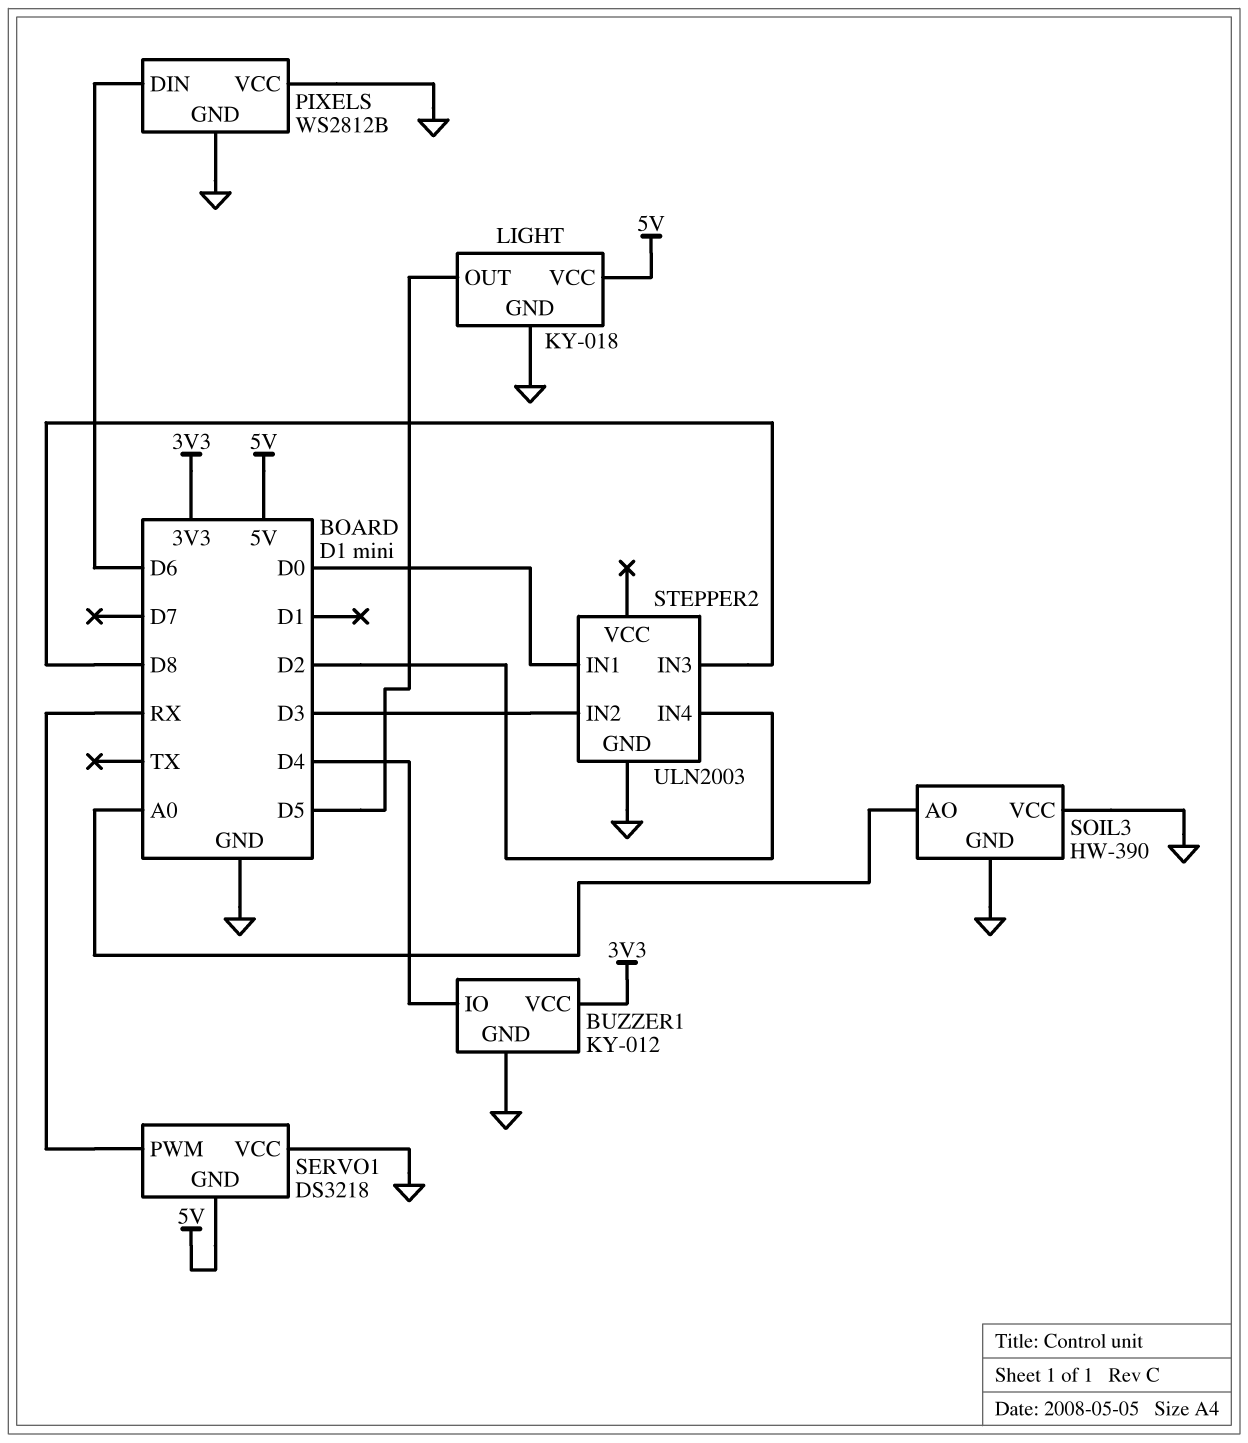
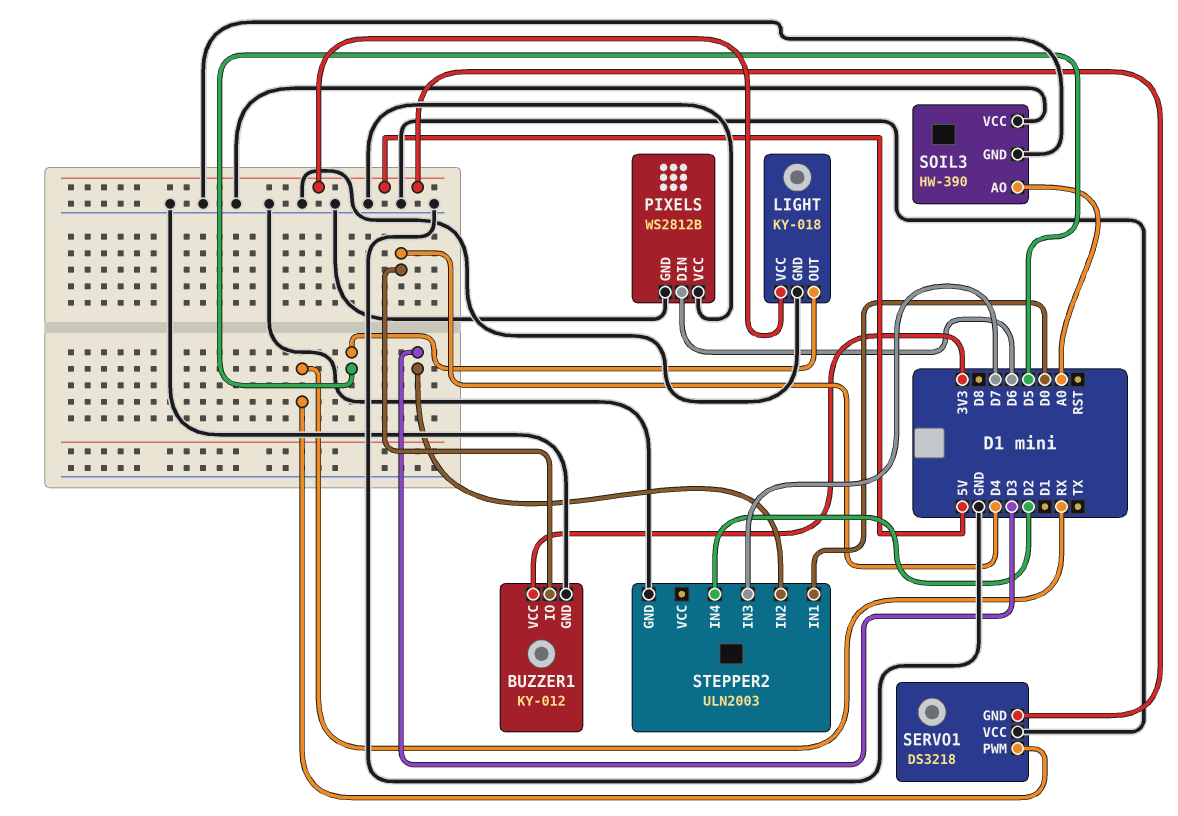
STEPPER2 pin IN3: D8 -> D7

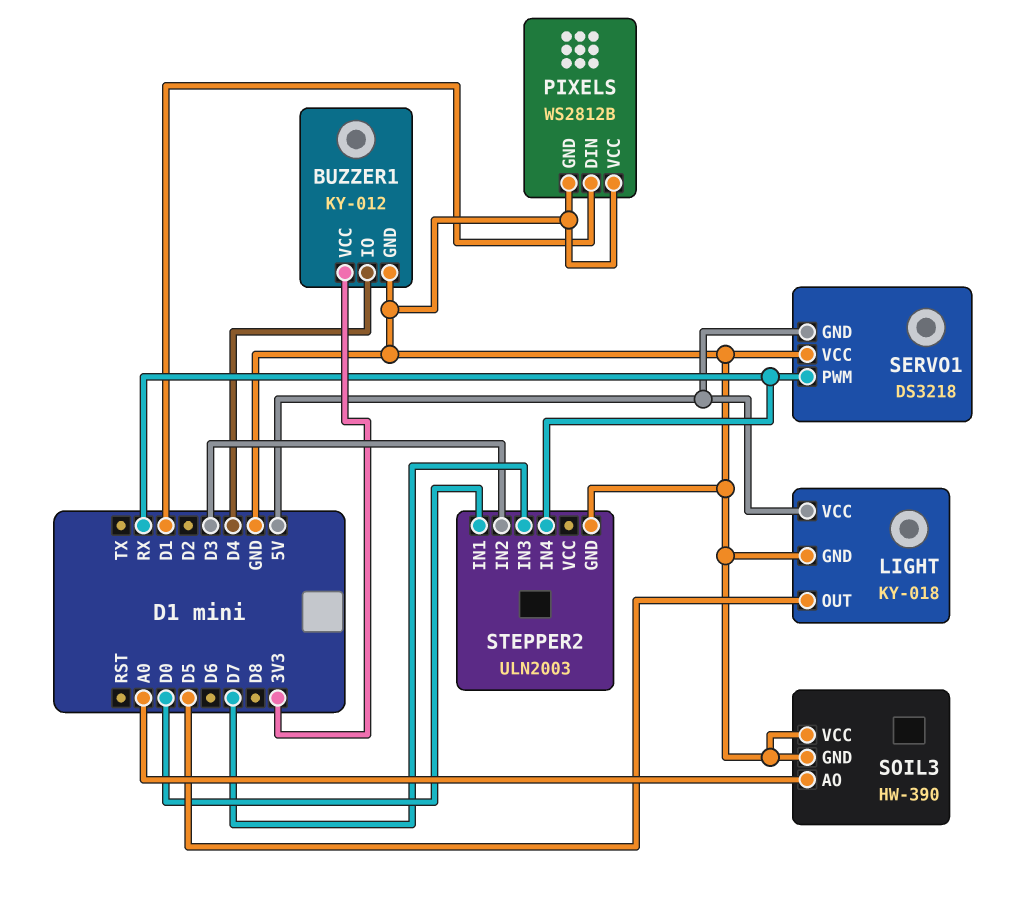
PIXELS pin DIN: D6 -> D1
STEPPER2 pin IN4: D2 -> RX

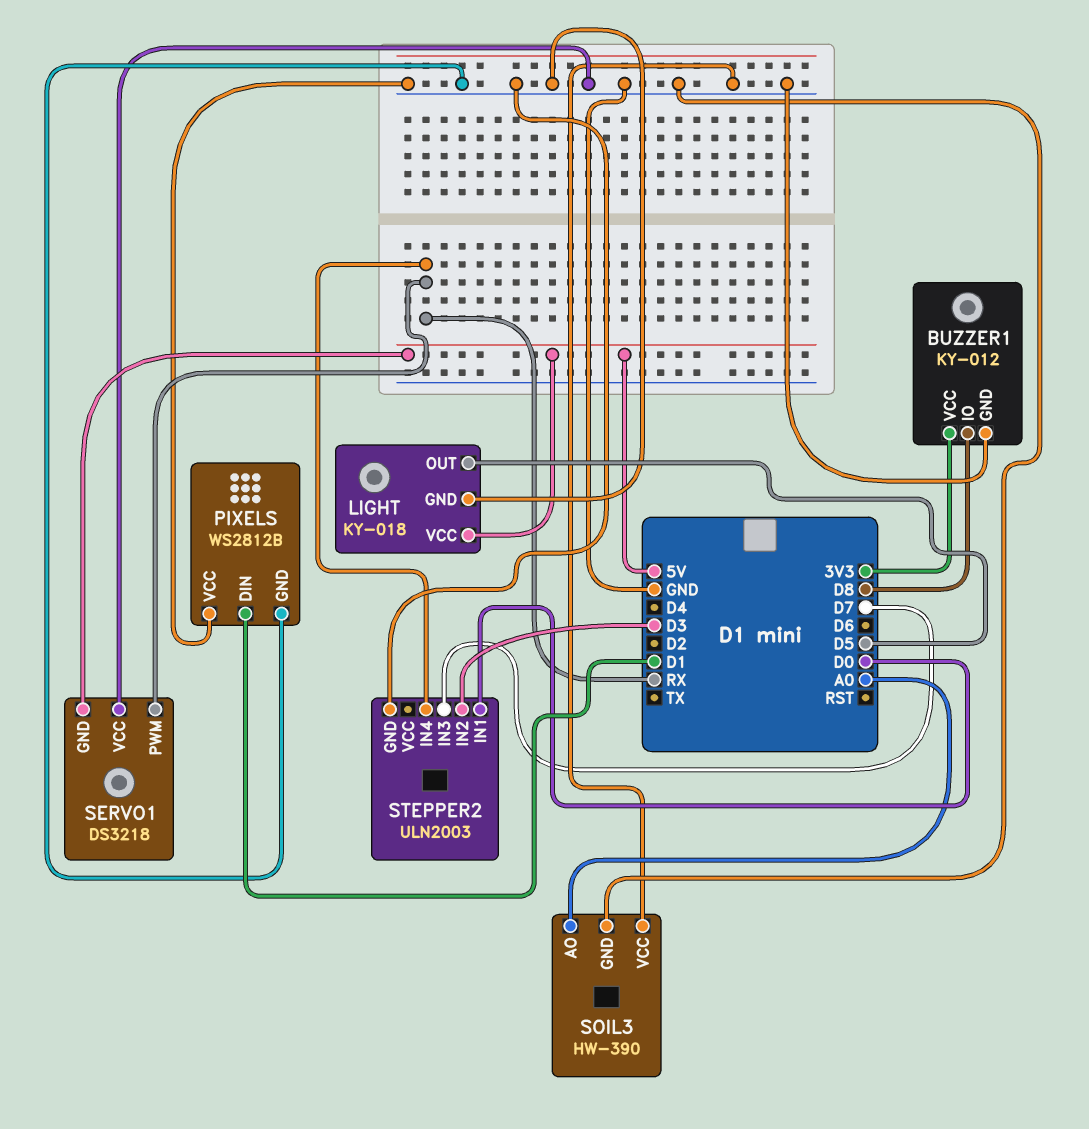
BUZZER1 pin IO: D4 -> D8

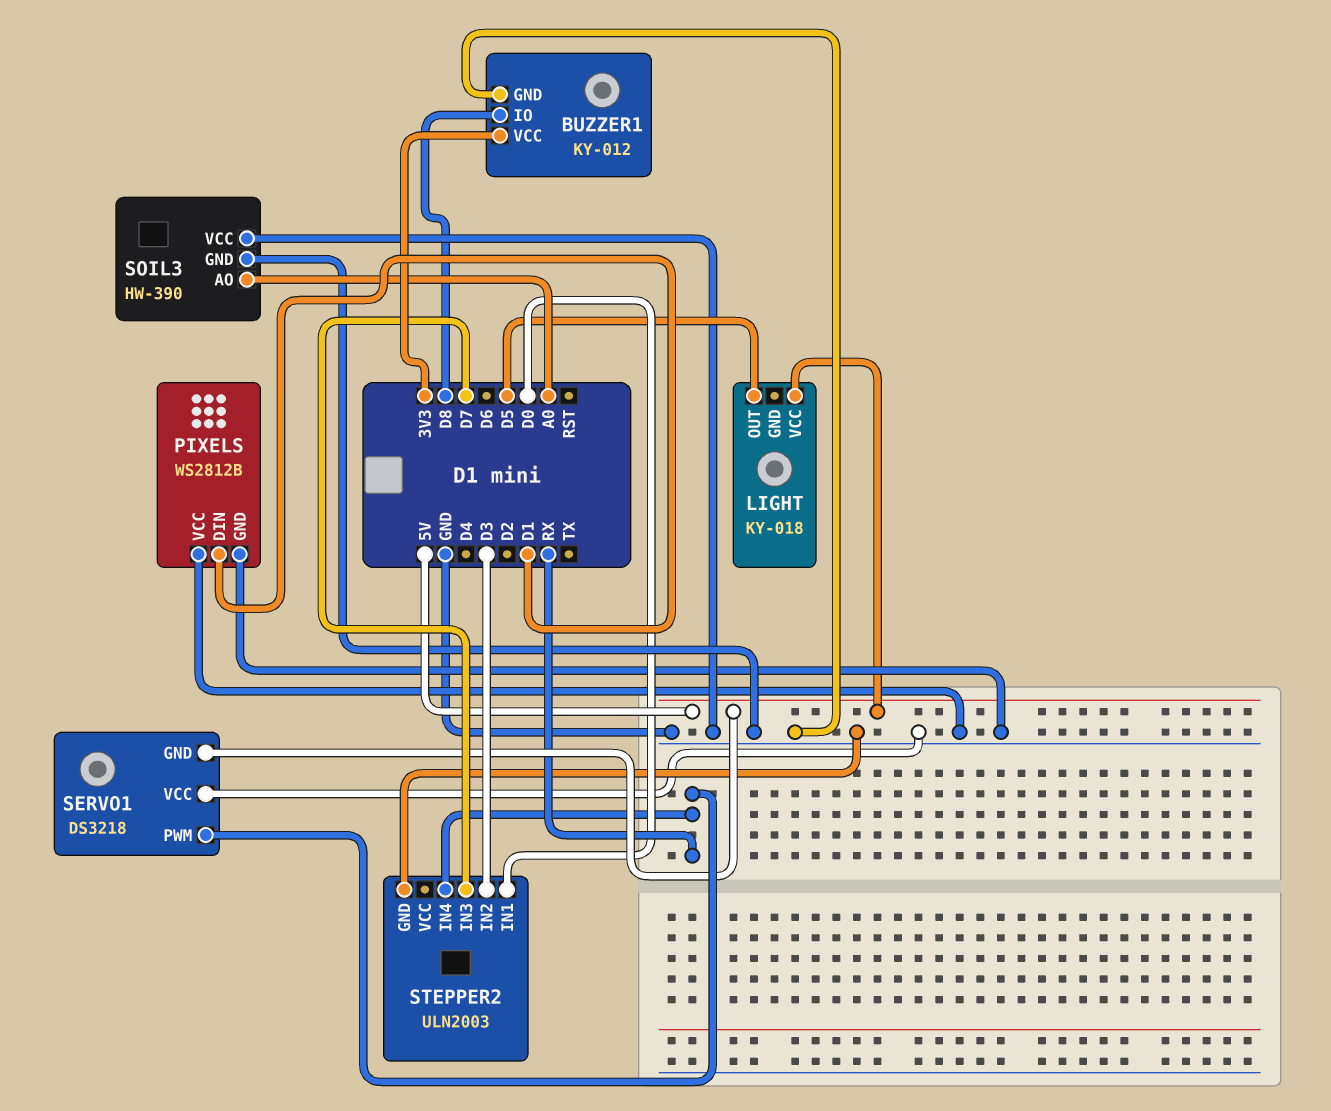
LIGHT pin GND: GND -> none

